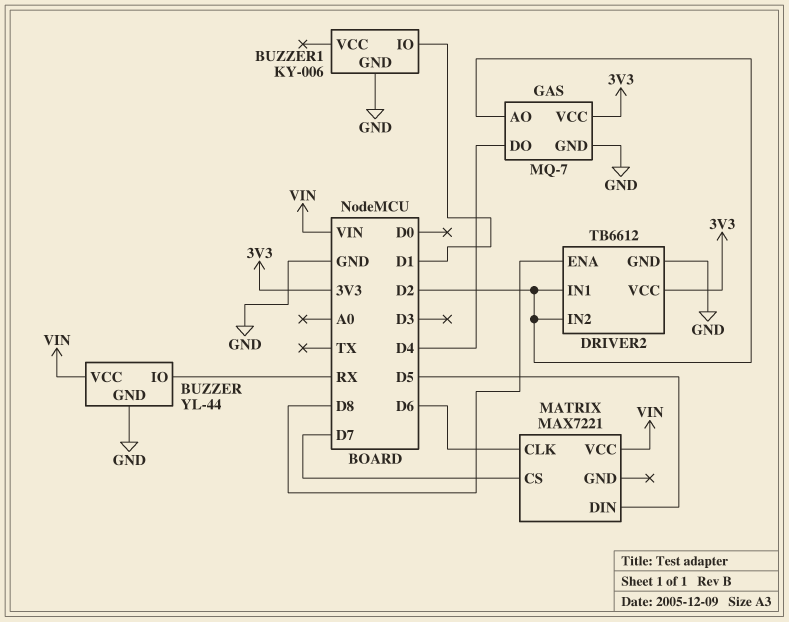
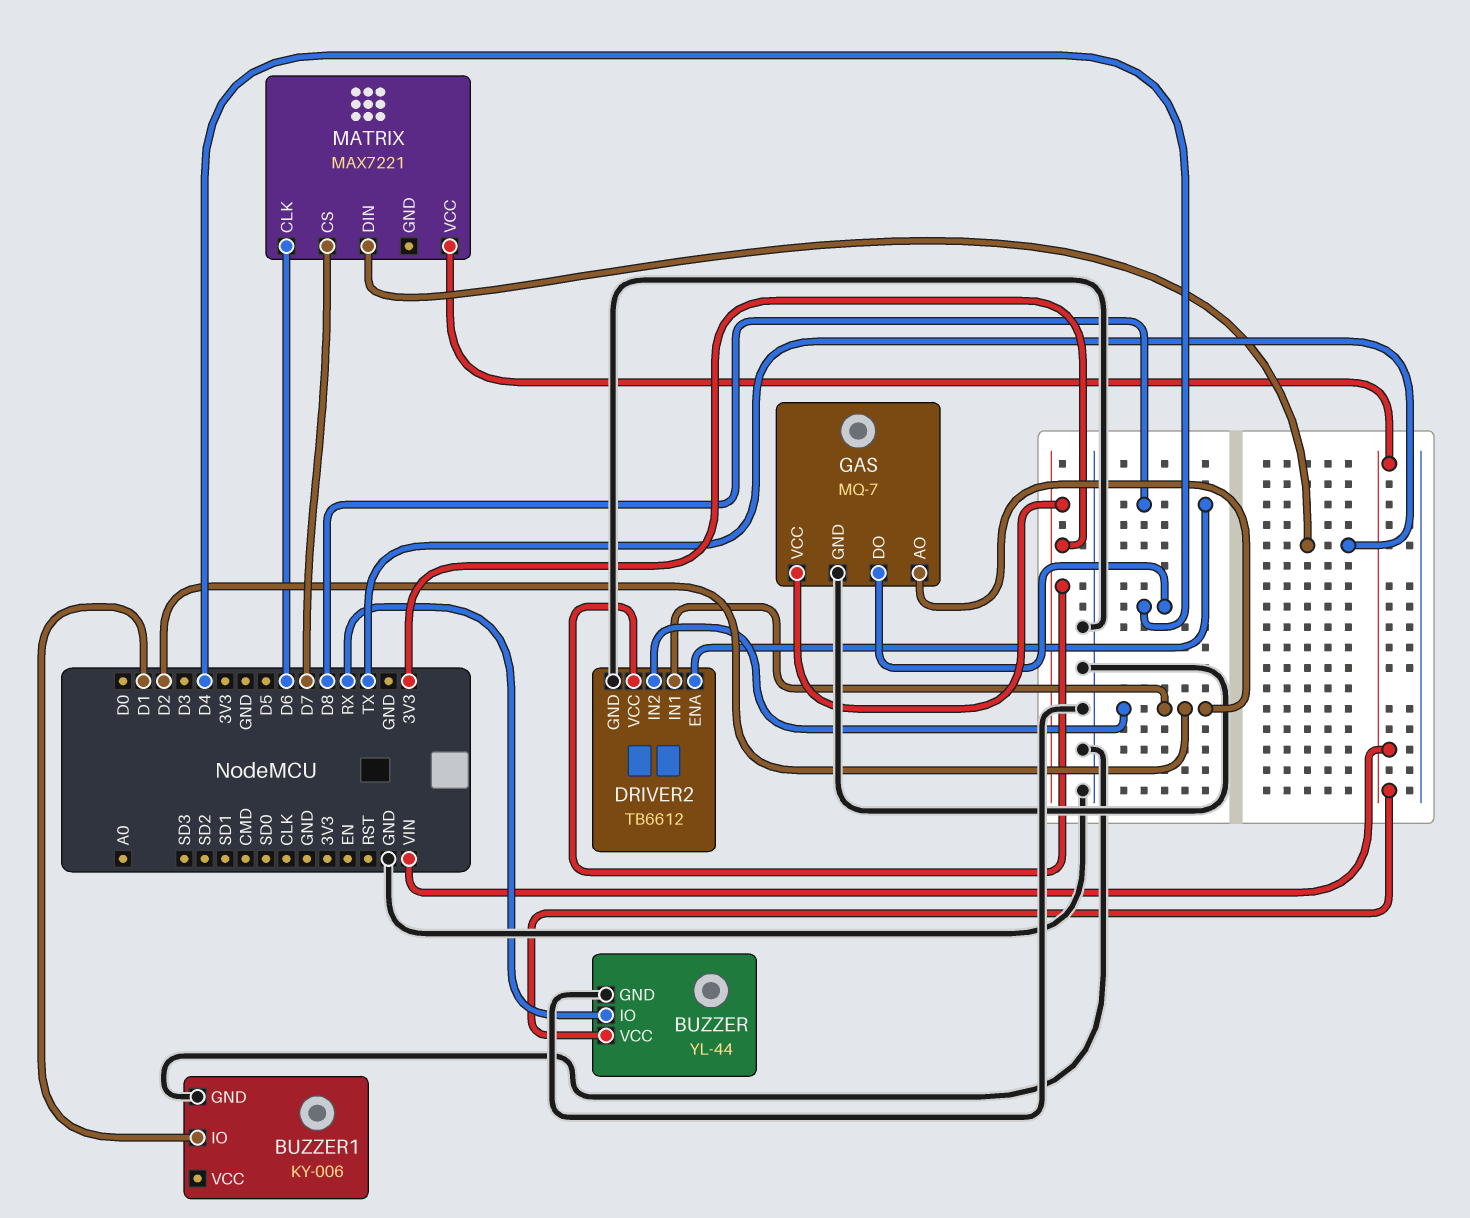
MATRIX pin DIN: D5 -> TX

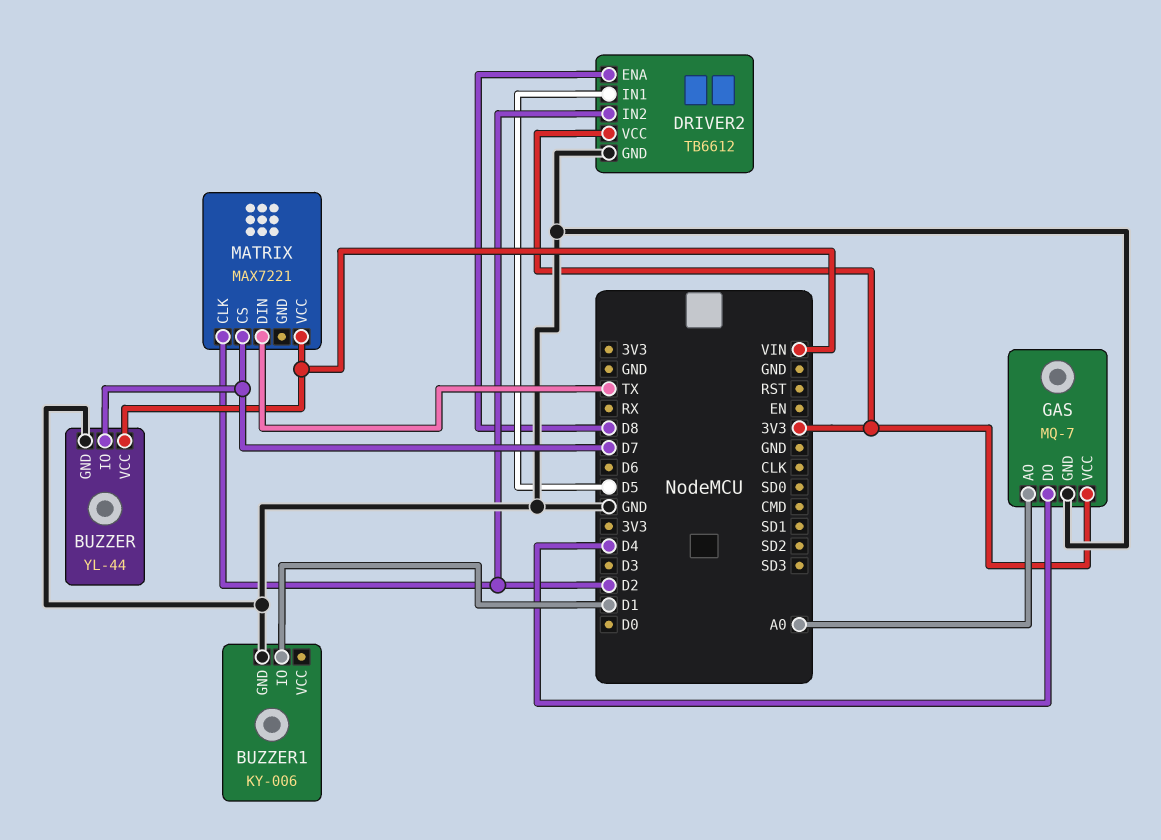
BUZZER pin IO: RX -> D7
DRIVER2 pin IN1: D2 -> D5
GAS pin AO: D2 -> A0
MATRIX pin CLK: D6 -> D2

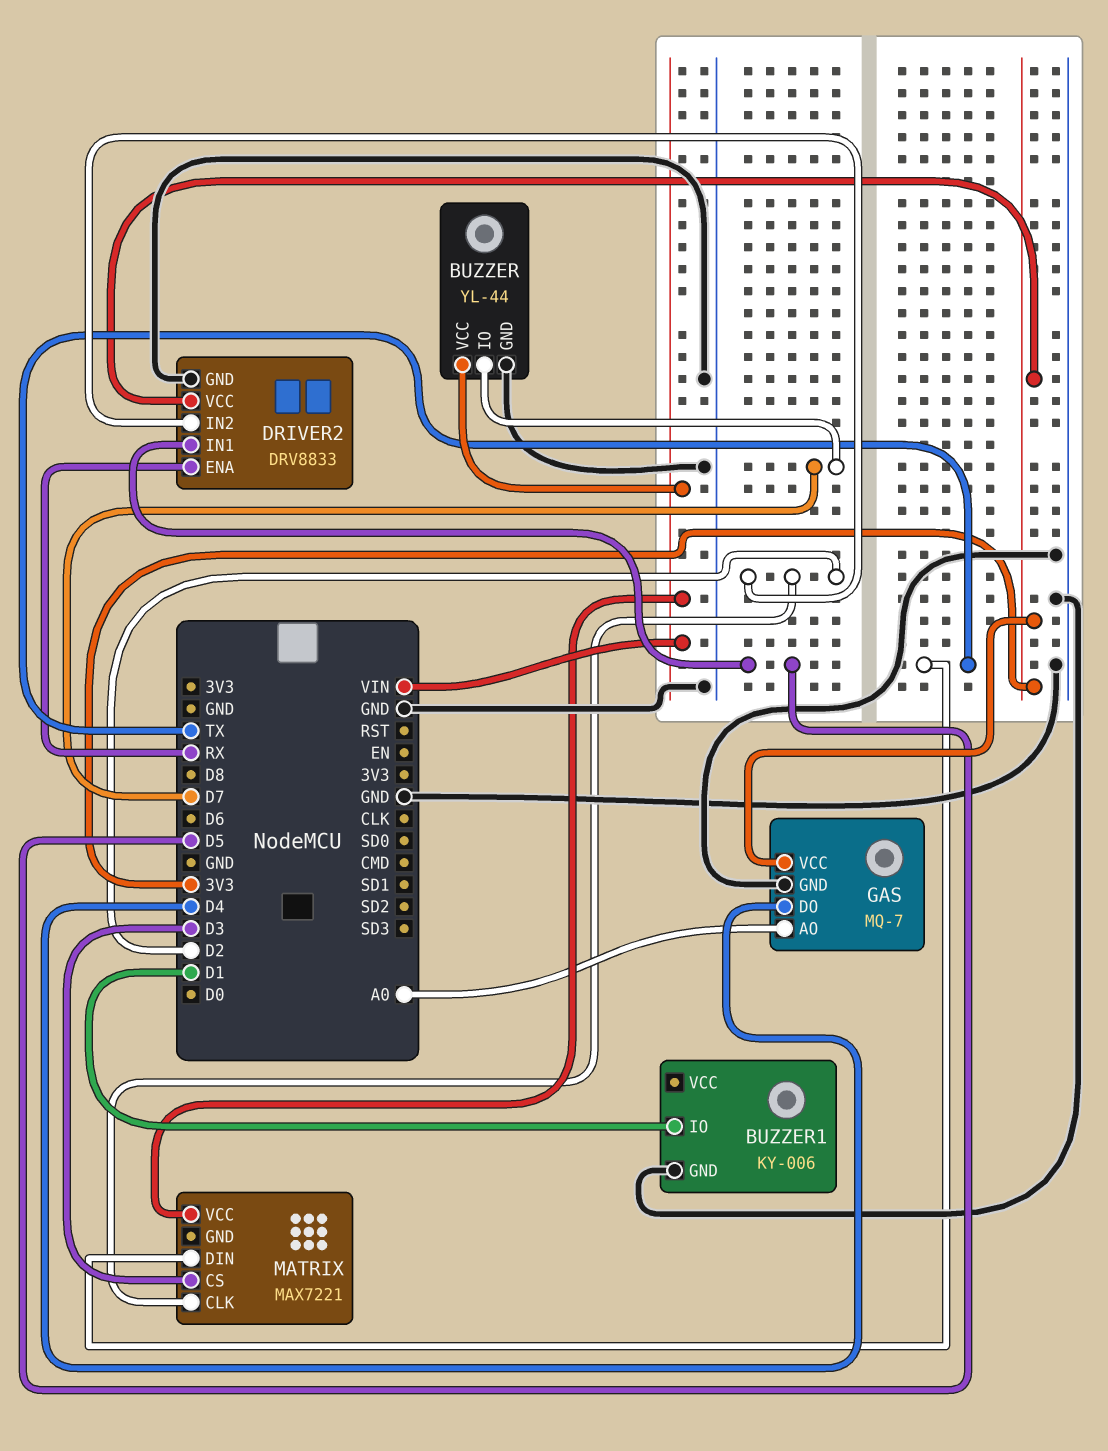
DRIVER2: TB6612 -> DRV8833
DRIVER2 pin ENA: D8 -> RX
MATRIX pin CS: D7 -> D3

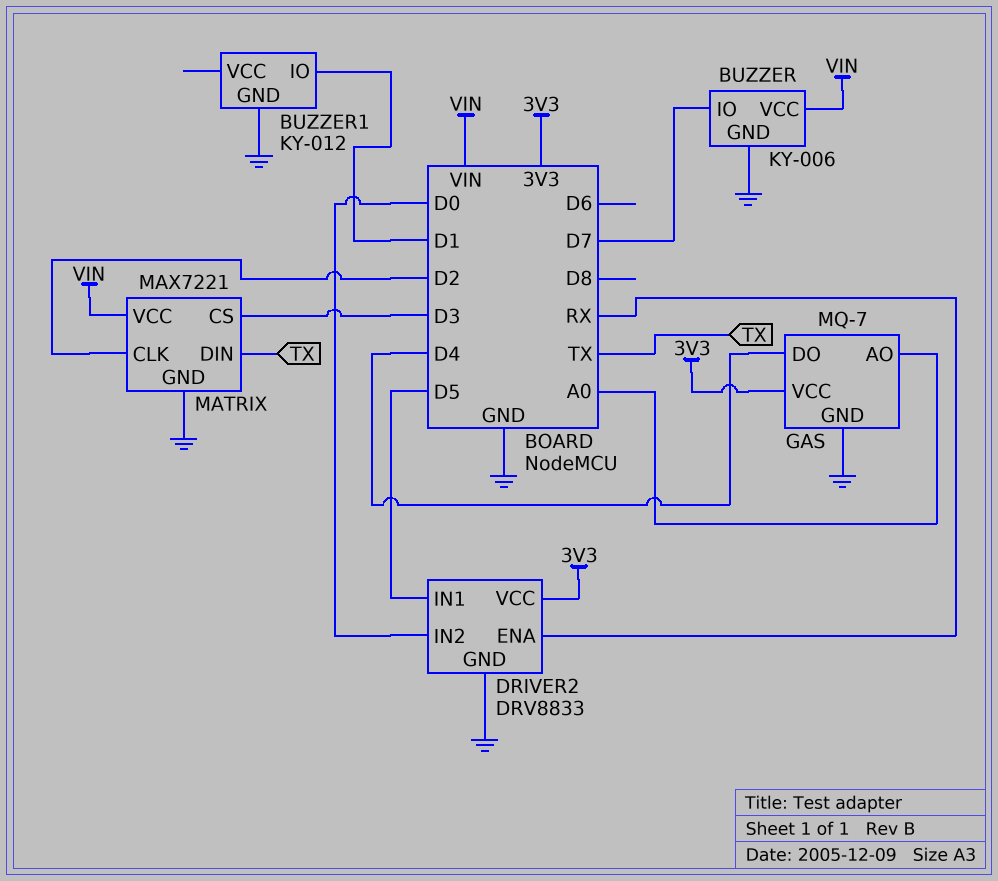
BUZZER: YL-44 -> KY-006
BUZZER1: KY-006 -> KY-012
DRIVER2 pin IN2: D2 -> D0
MATRIX pin GND: none -> GND

